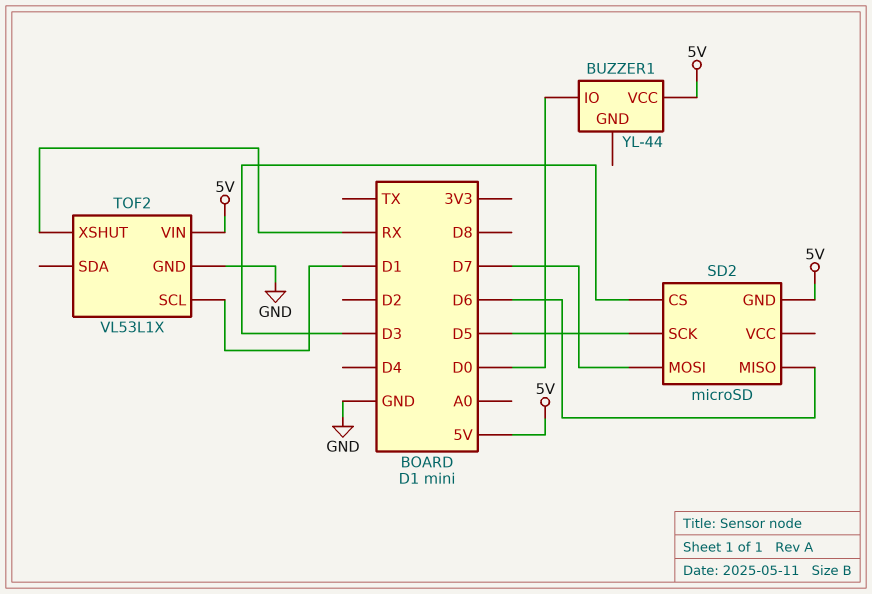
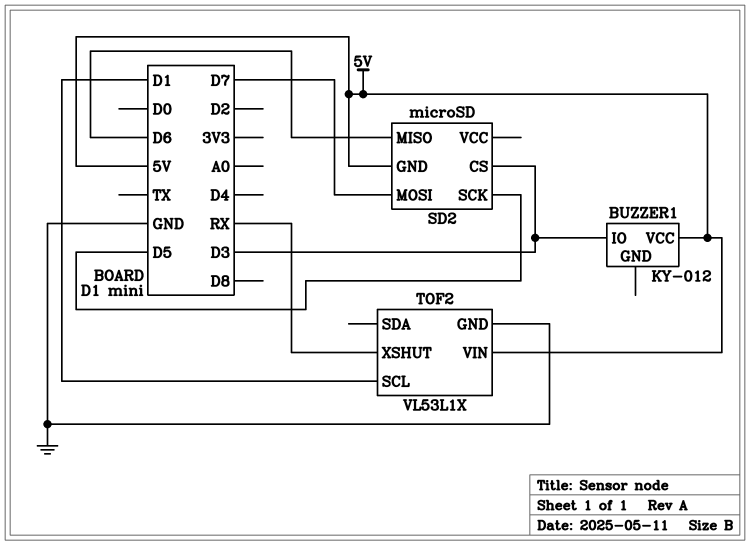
BUZZER1: YL-44 -> KY-012
BUZZER1 pin IO: D0 -> D3

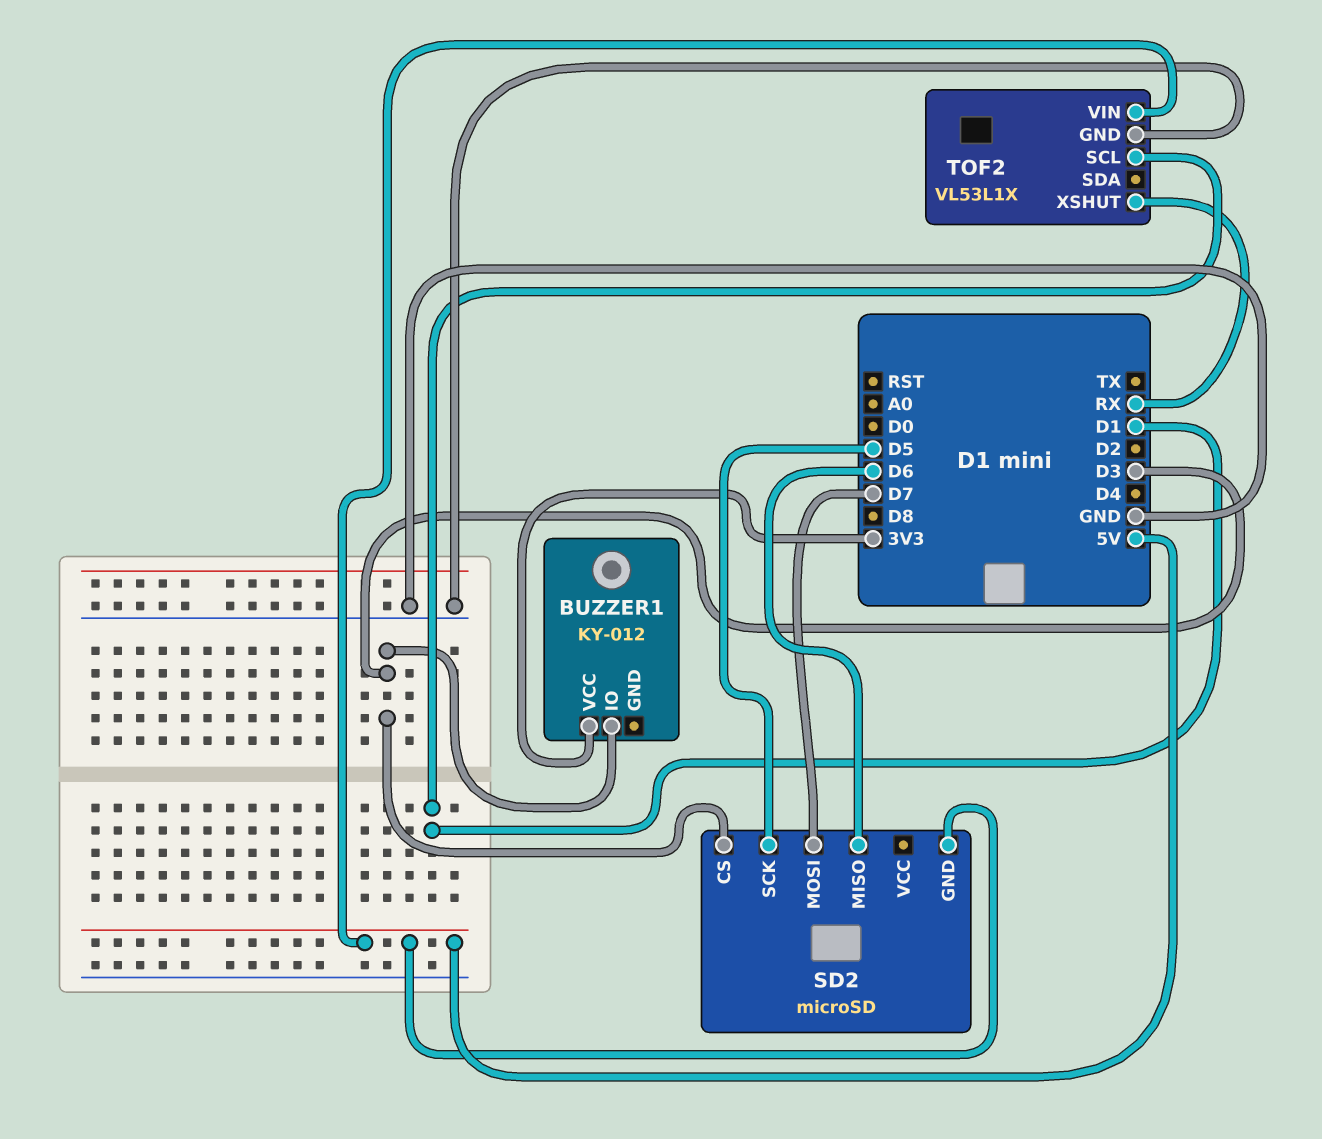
BUZZER1 pin VCC: 5V -> 3V3

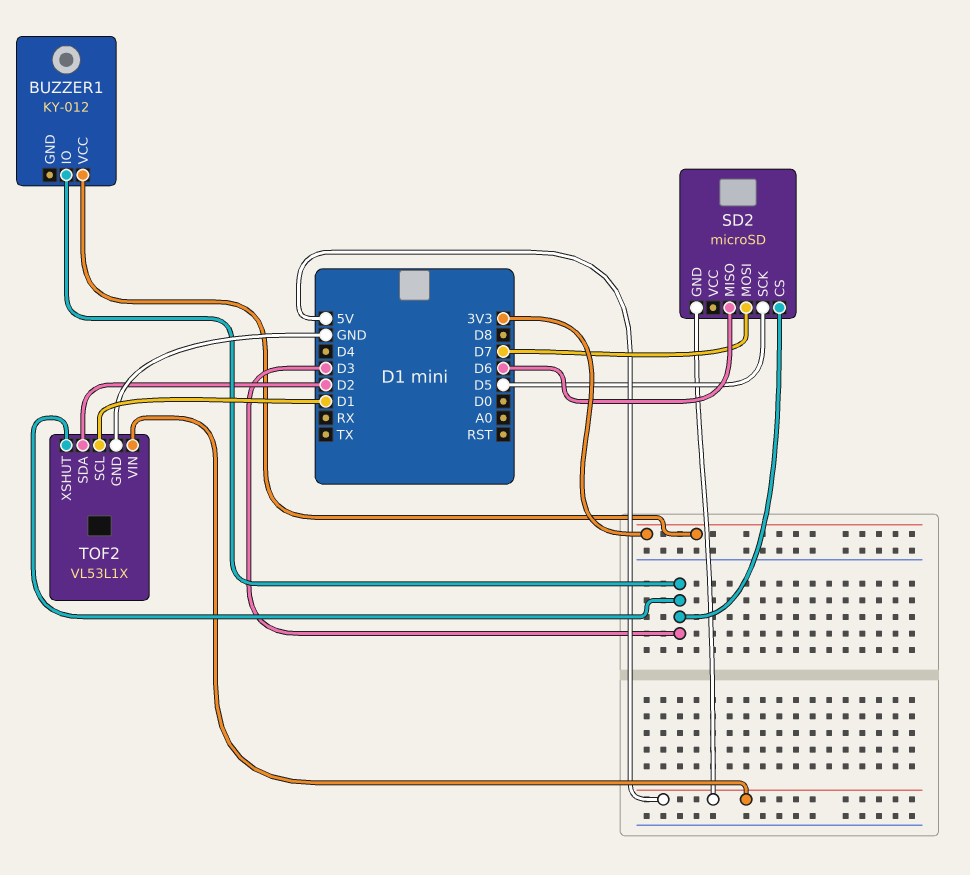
TOF2 pin SDA: none -> D2
TOF2 pin XSHUT: RX -> D3

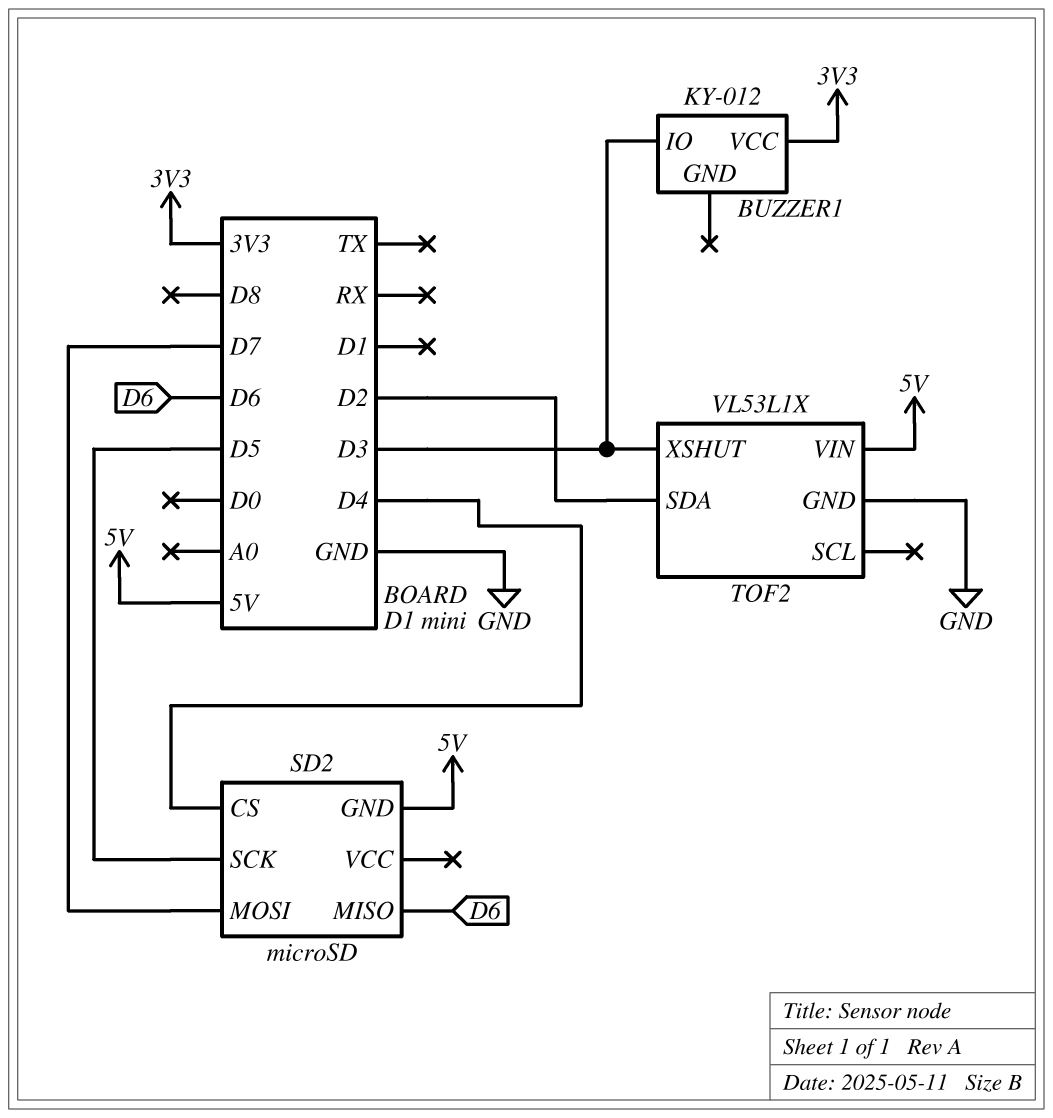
SD2 pin CS: D3 -> D4
TOF2 pin SCL: D1 -> none

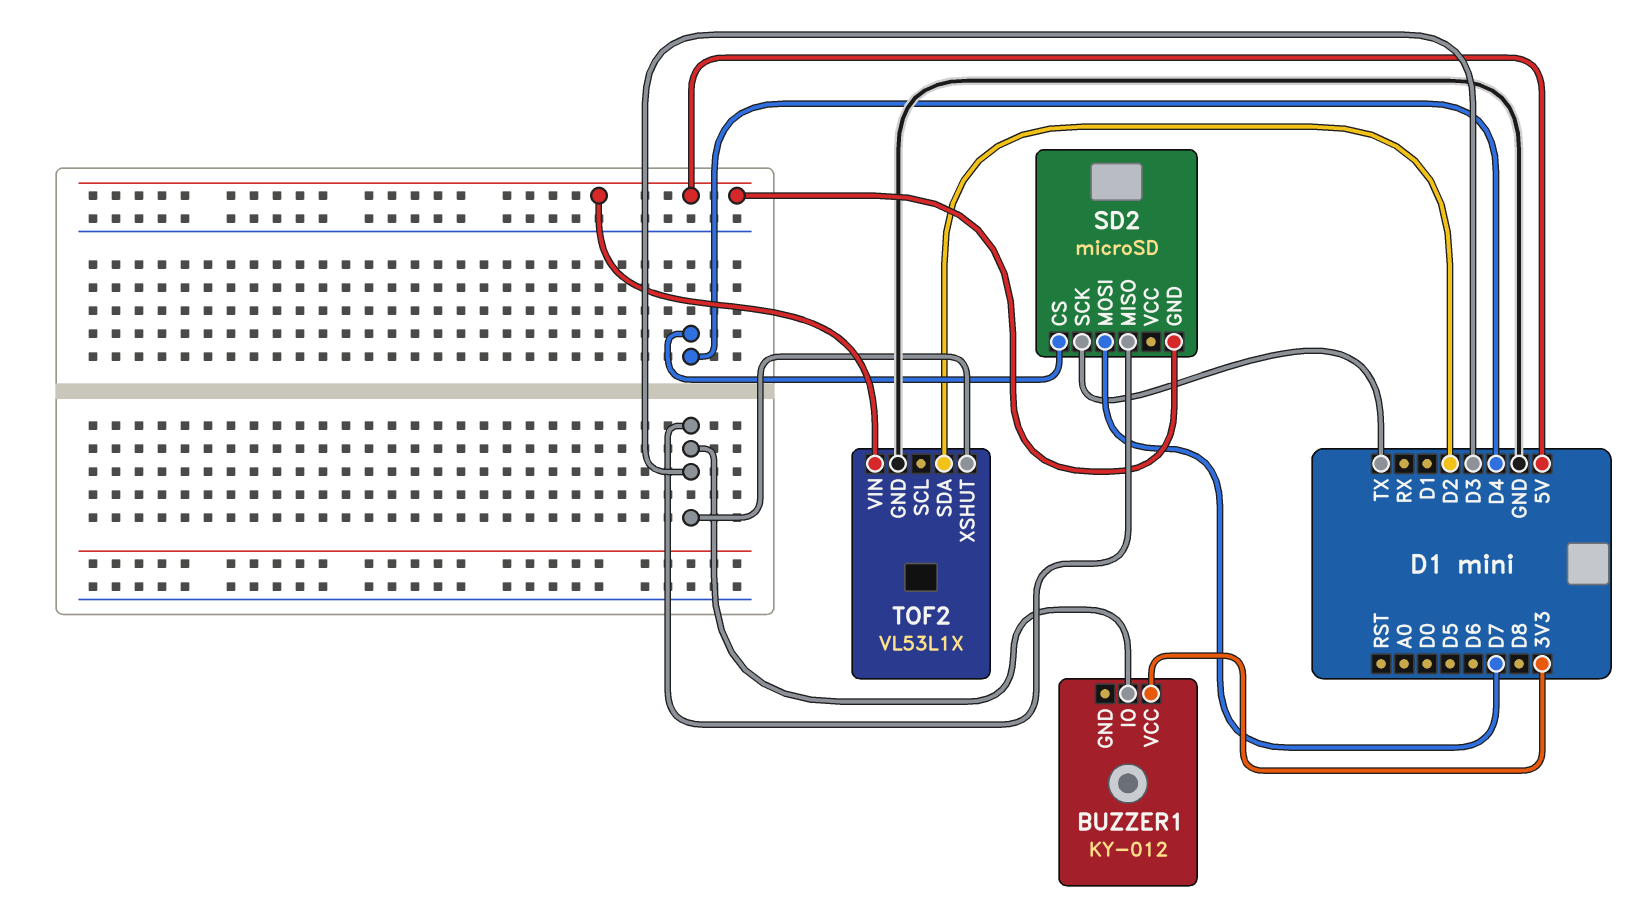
SD2 pin MISO: D6 -> D3
SD2 pin SCK: D5 -> TX

